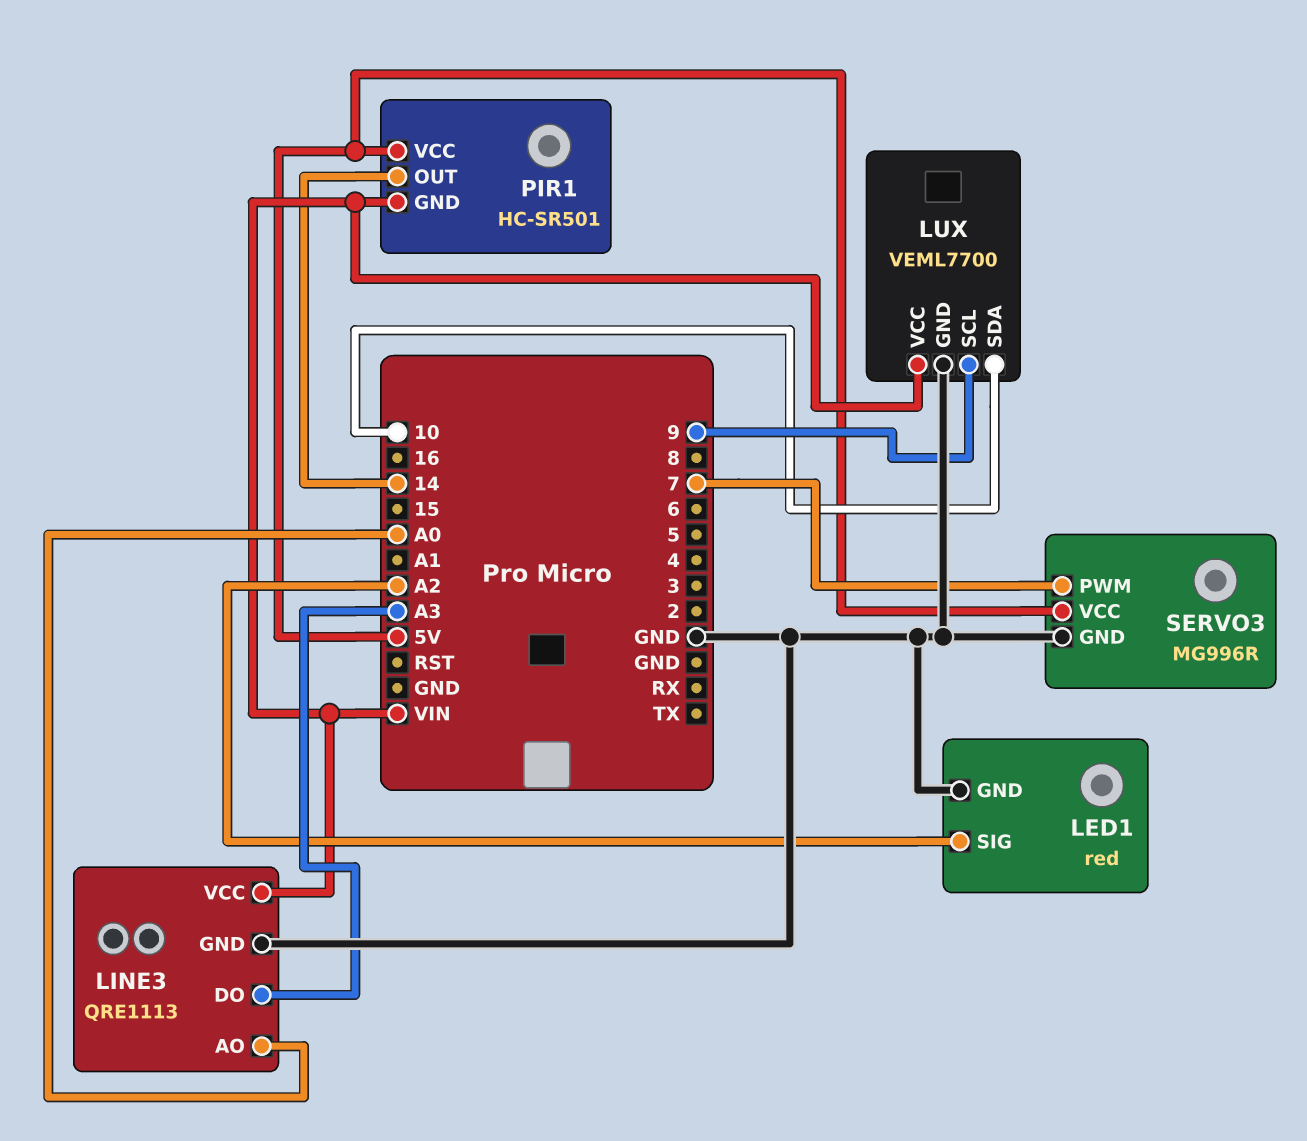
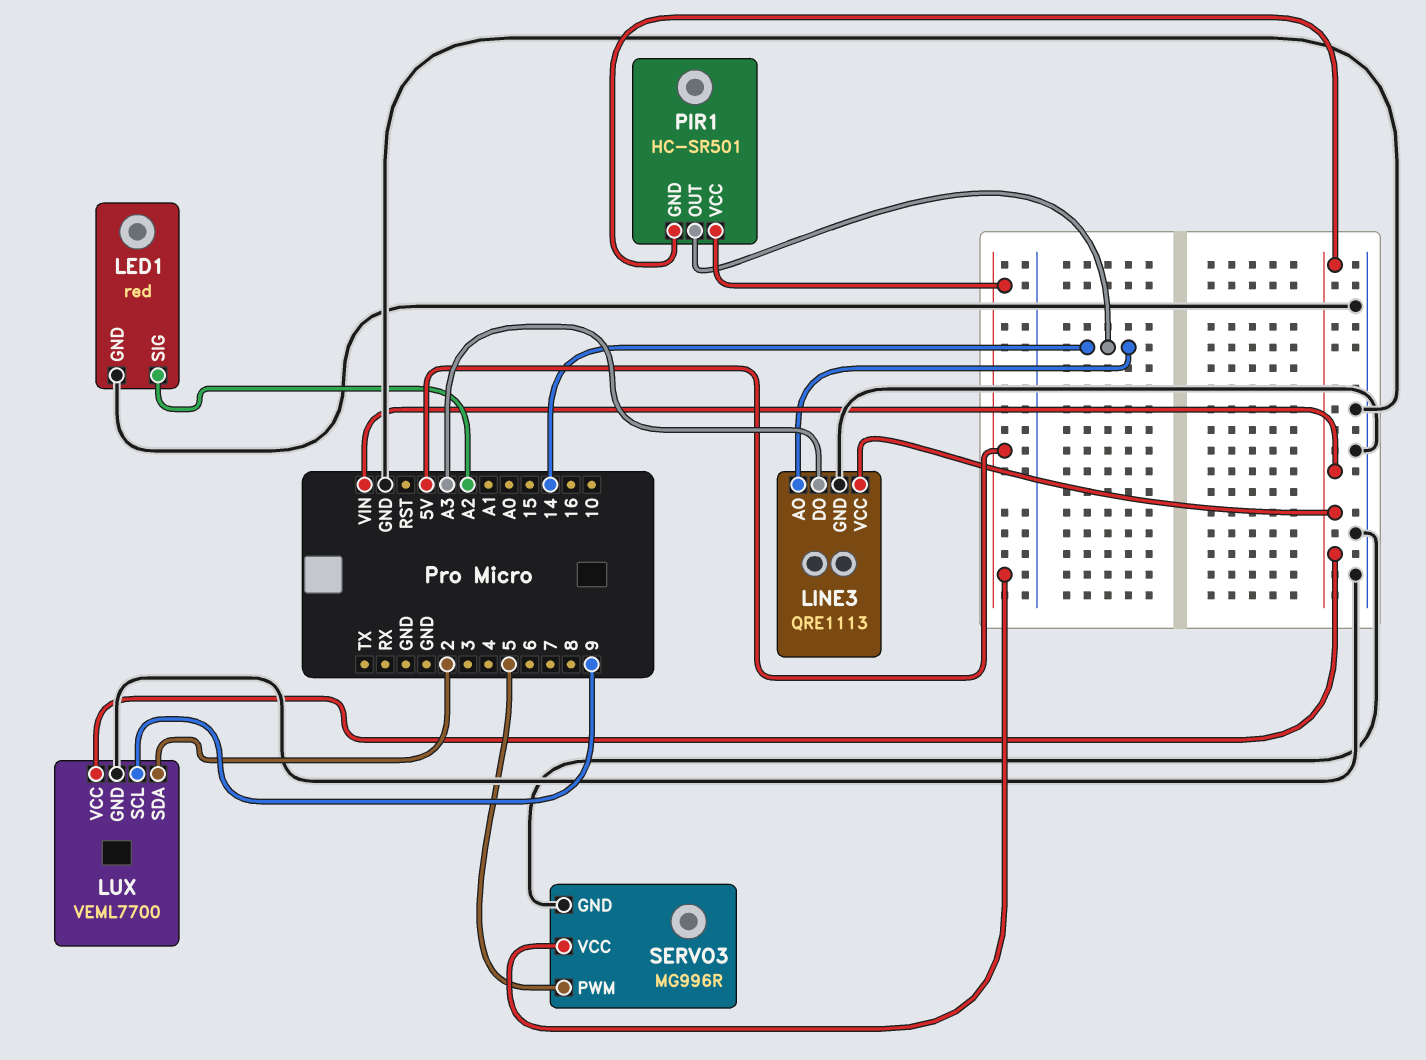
LINE3 pin AO: A0 -> 14
LUX pin SDA: 10 -> 2
SERVO3 pin PWM: 7 -> 5

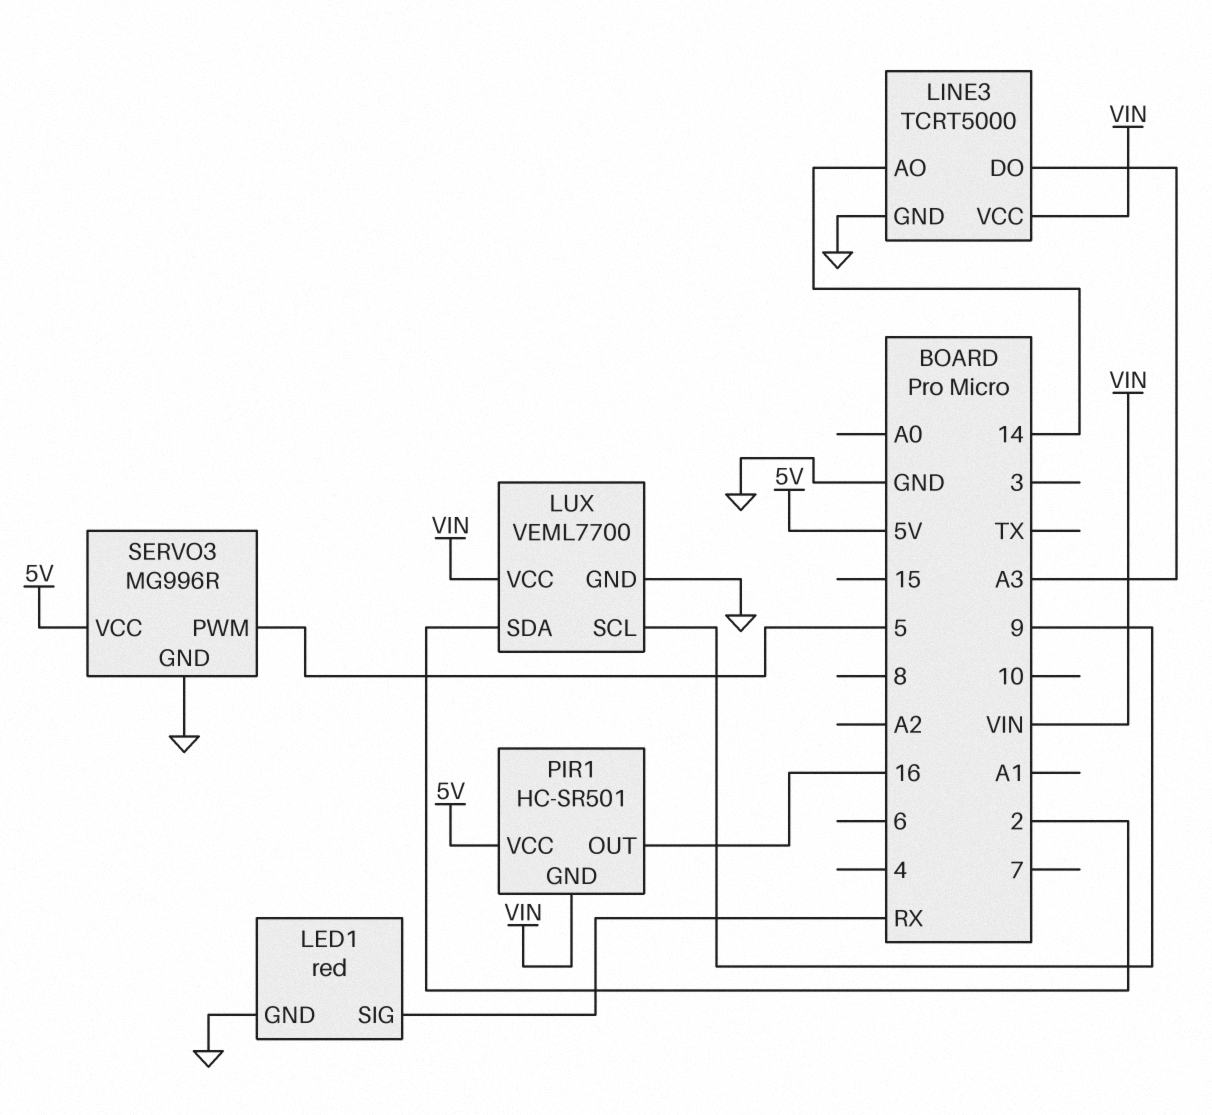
LED1 pin SIG: A2 -> RX
LINE3: QRE1113 -> TCRT5000
PIR1 pin OUT: 14 -> 16

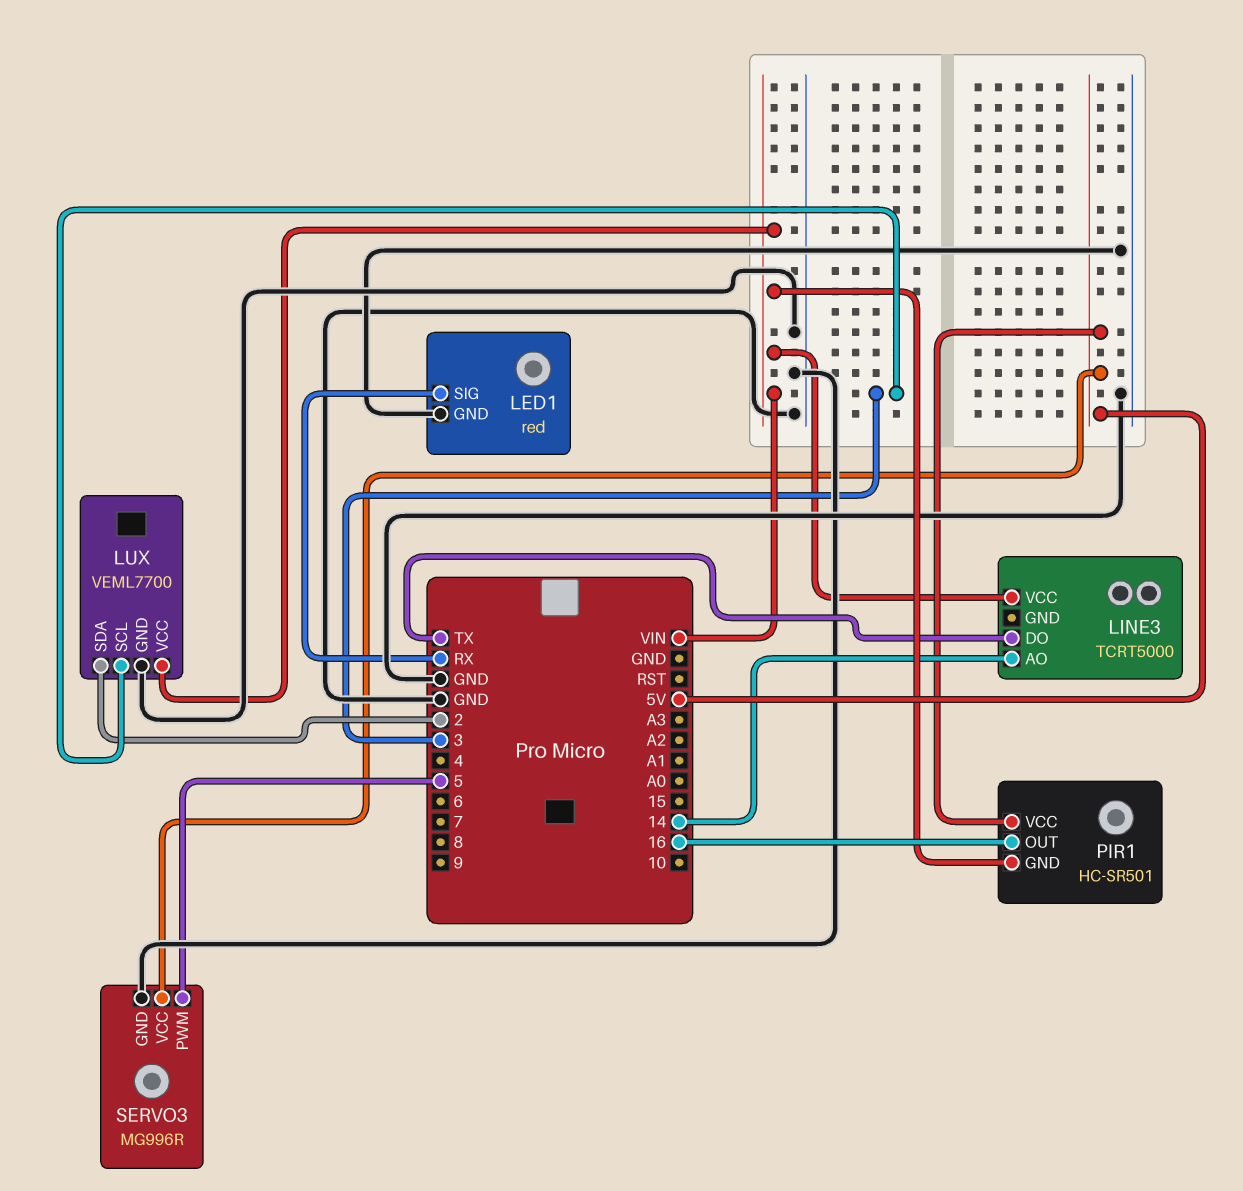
LINE3 pin DO: A3 -> TX
LINE3 pin GND: GND -> none
LUX pin SCL: 9 -> 3

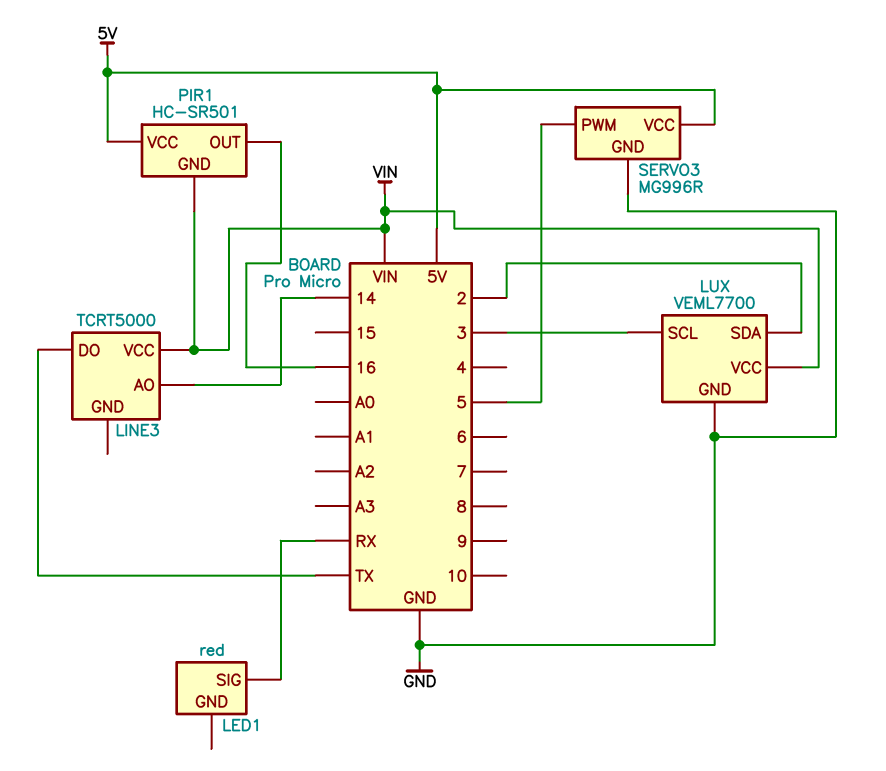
LED1 pin GND: GND -> none

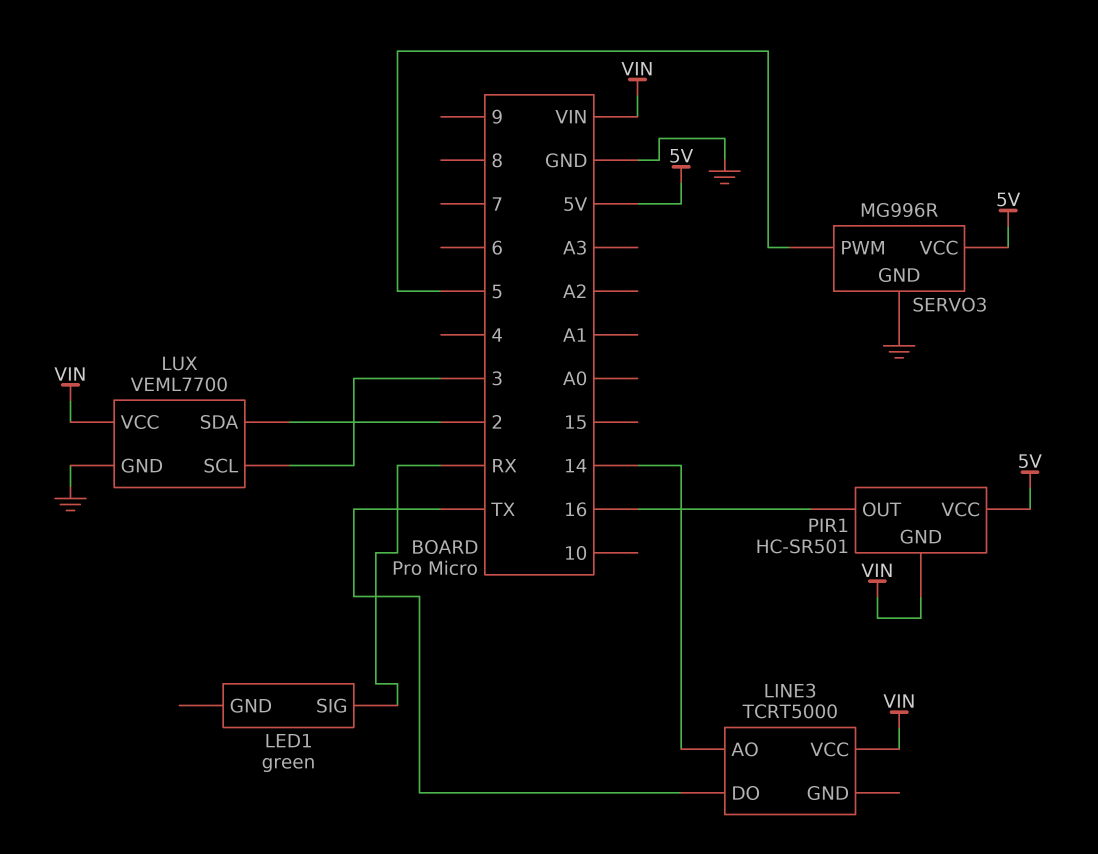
LED1: red -> green

